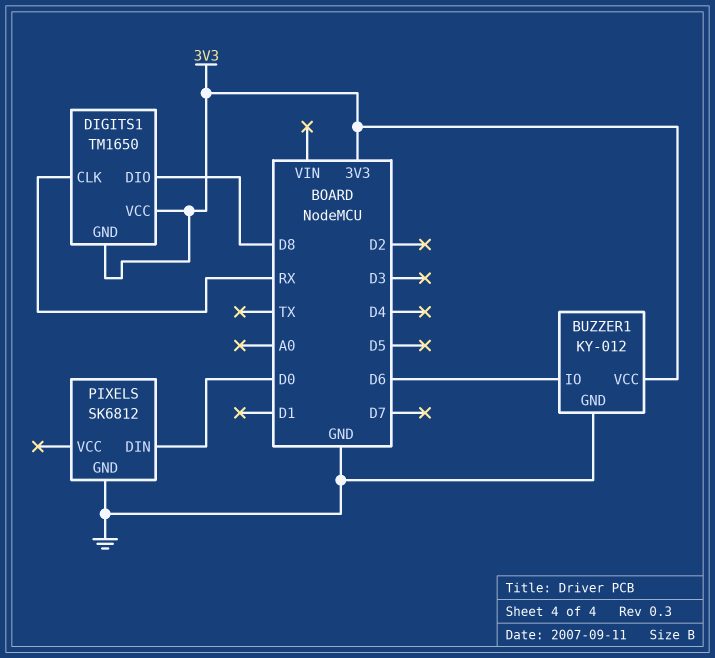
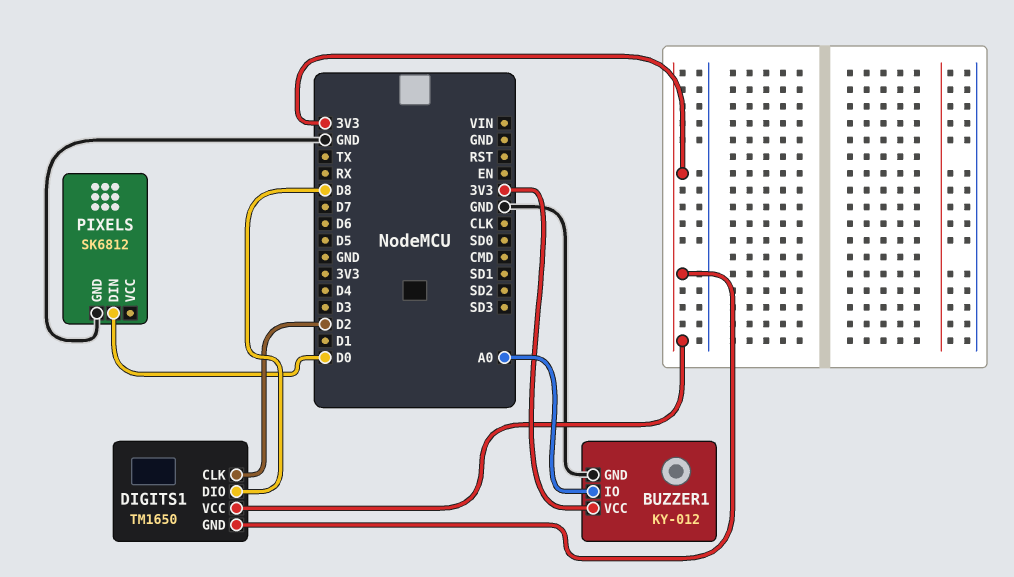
BUZZER1 pin IO: D6 -> A0
DIGITS1 pin CLK: RX -> D2

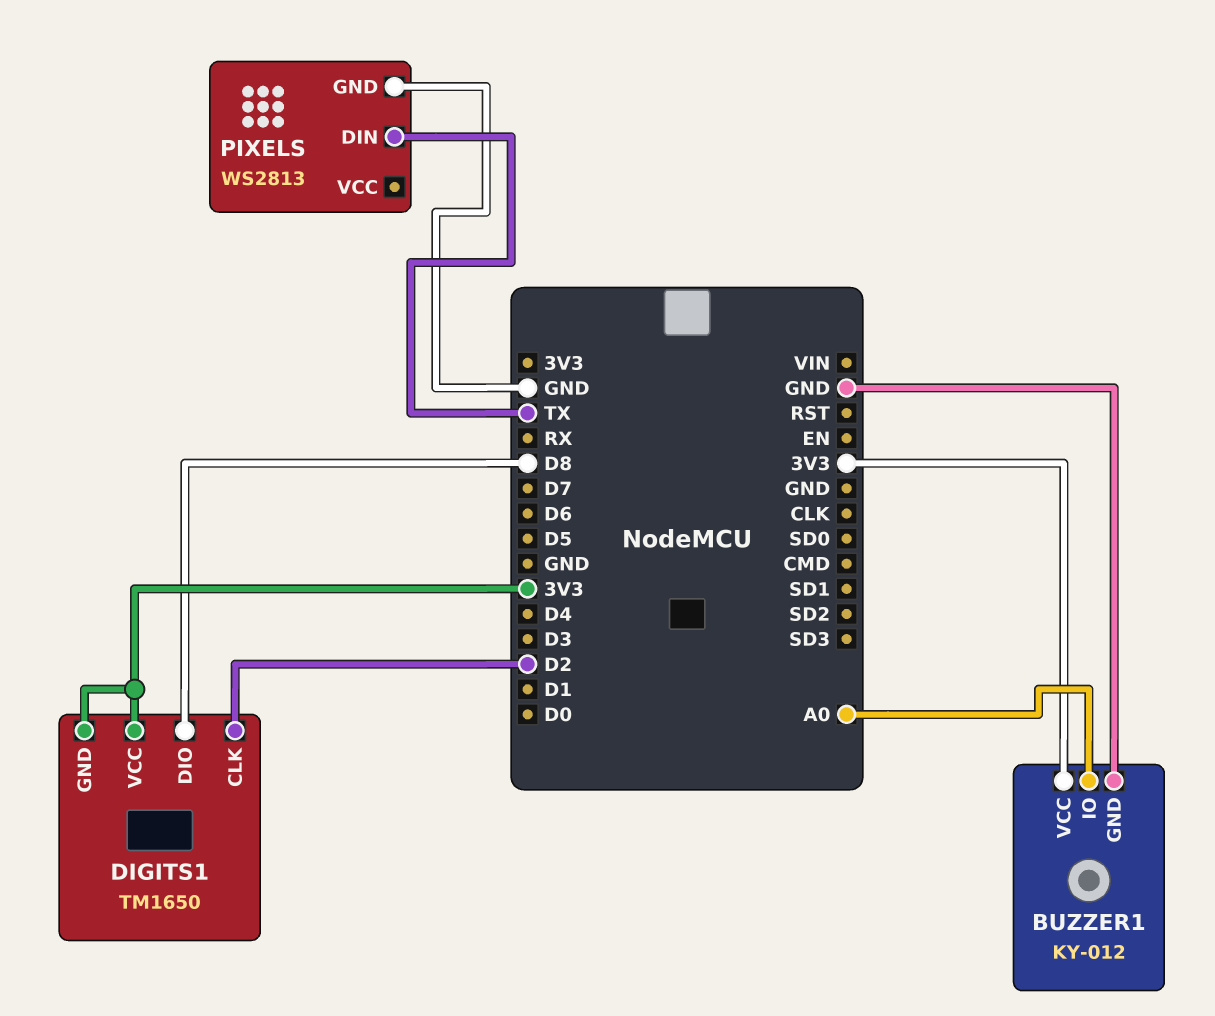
PIXELS: SK6812 -> WS2813
PIXELS pin DIN: D0 -> TX

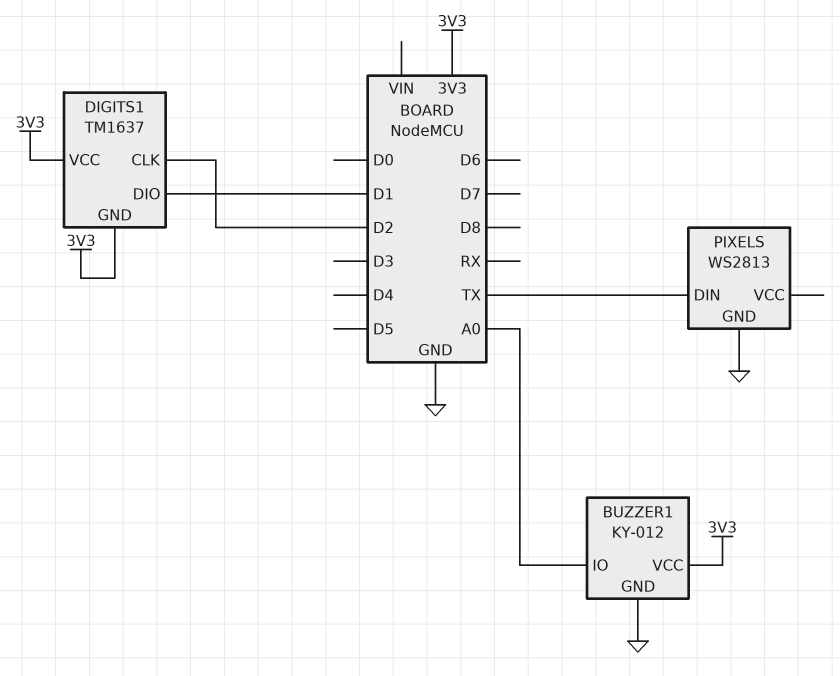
DIGITS1: TM1650 -> TM1637
DIGITS1 pin DIO: D8 -> D1

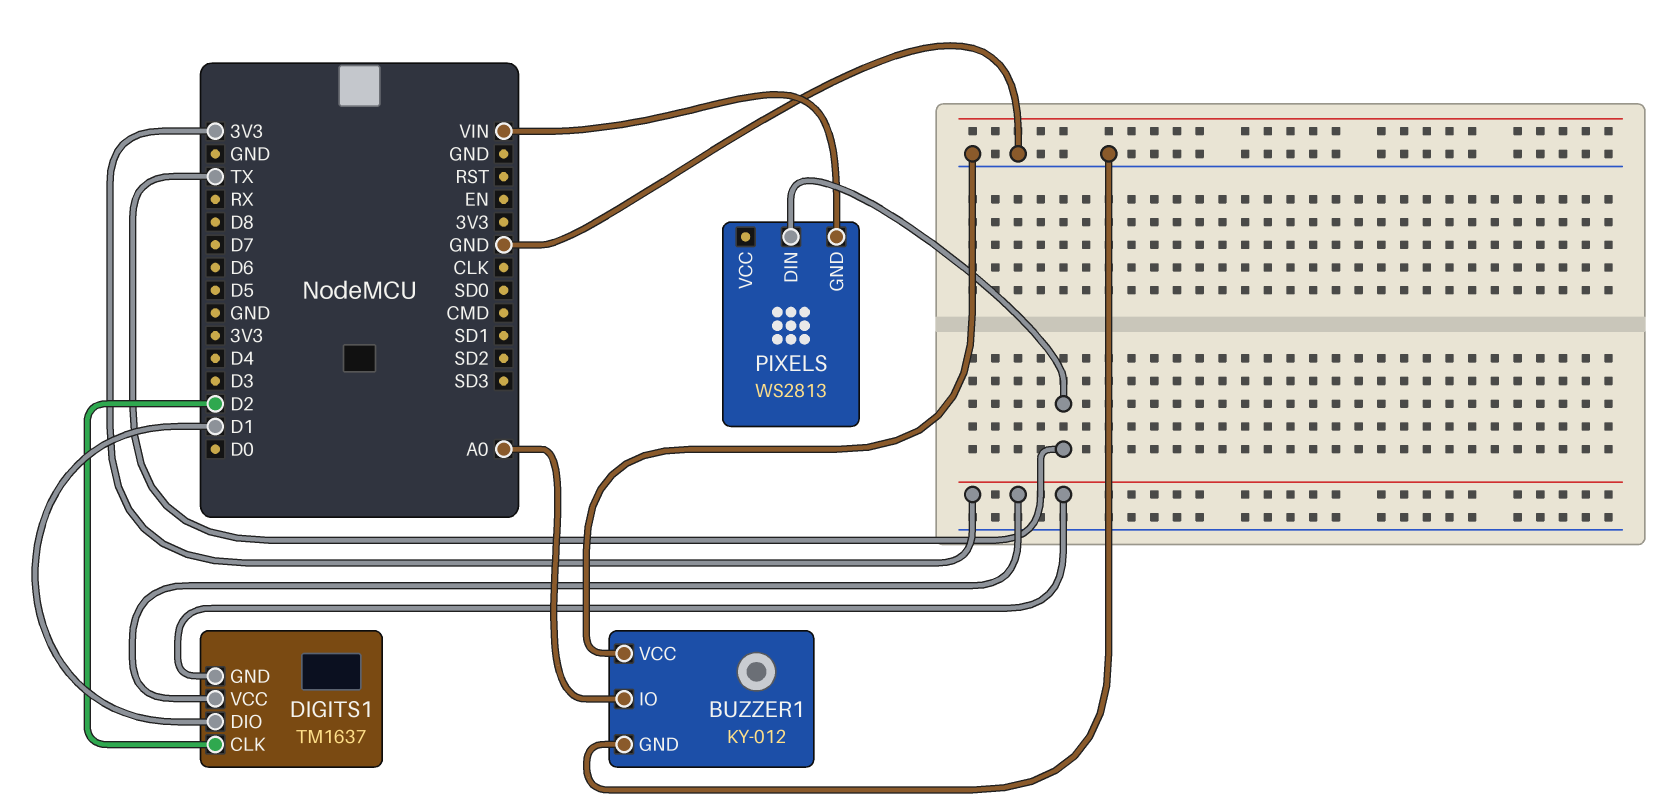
BUZZER1 pin VCC: 3V3 -> GND
PIXELS pin GND: GND -> VIN

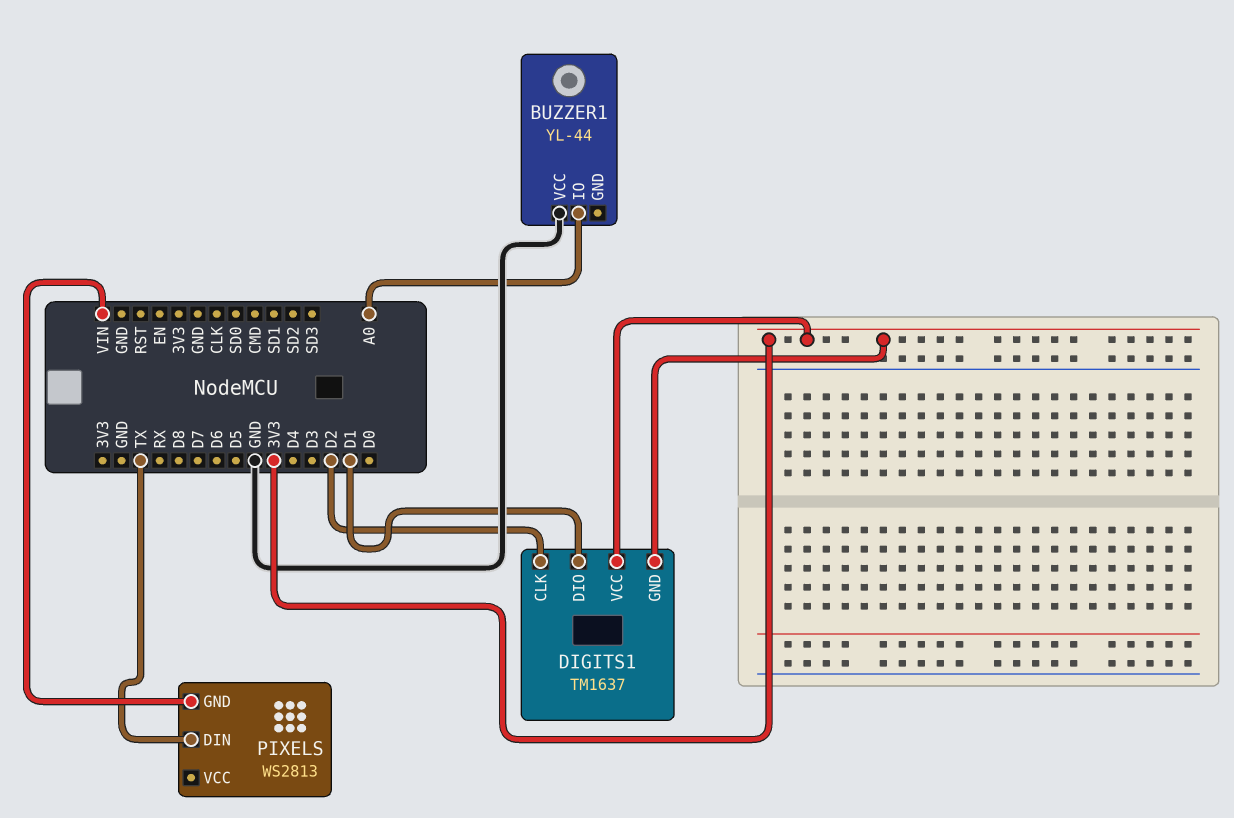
BUZZER1: KY-012 -> YL-44
BUZZER1 pin GND: GND -> none

